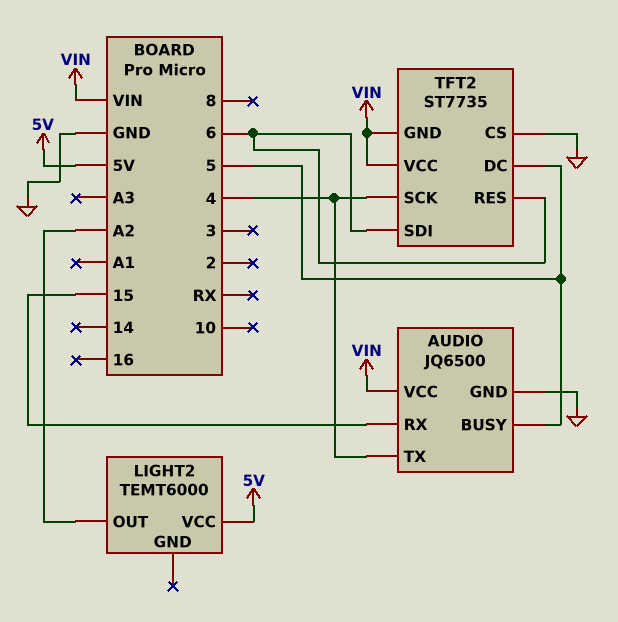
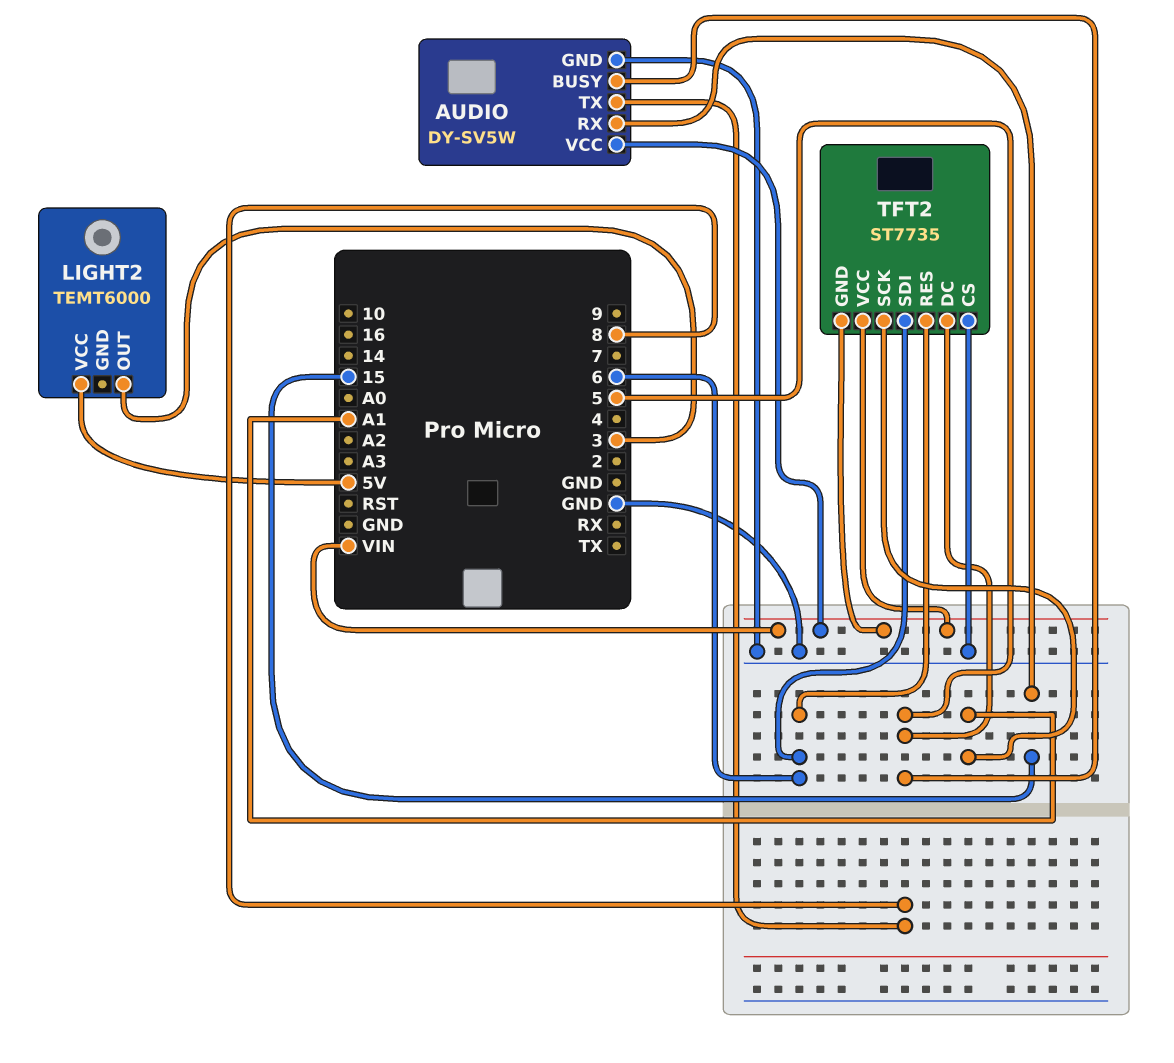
AUDIO: JQ6500 -> DY-SV5W
AUDIO pin TX: 4 -> 8
LIGHT2 pin OUT: A2 -> 3
TFT2 pin SCK: 4 -> A1

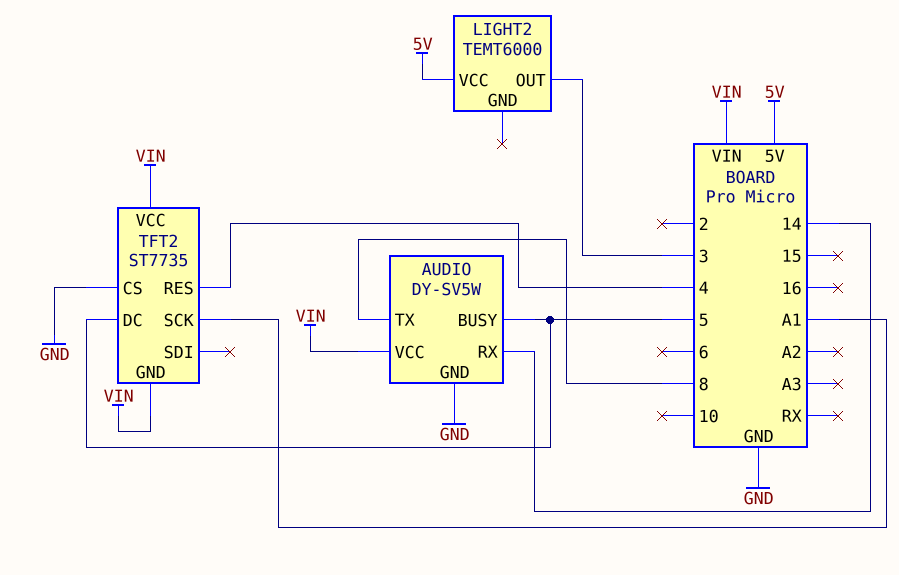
AUDIO pin RX: 15 -> 14
TFT2 pin RES: 6 -> 4
TFT2 pin SDI: 6 -> none

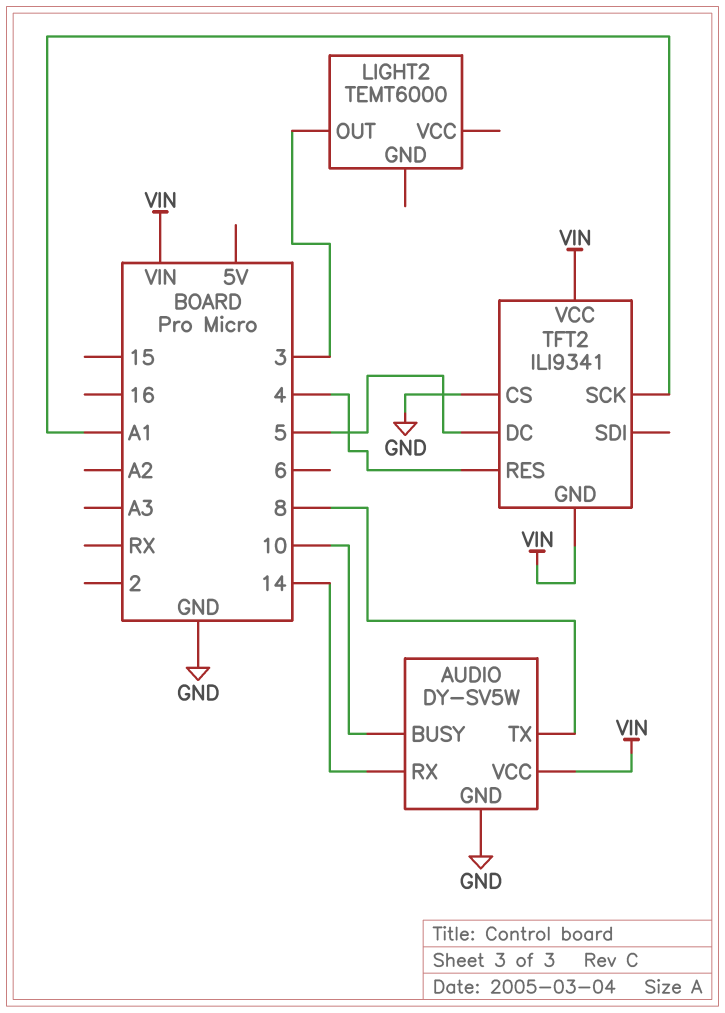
AUDIO pin BUSY: 5 -> 10
LIGHT2 pin VCC: 5V -> none
TFT2: ST7735 -> ILI9341

